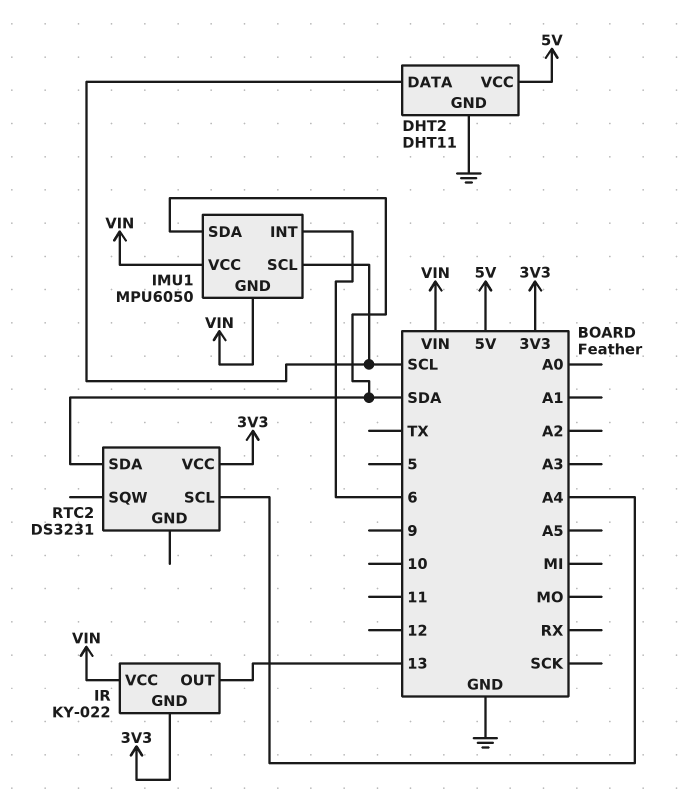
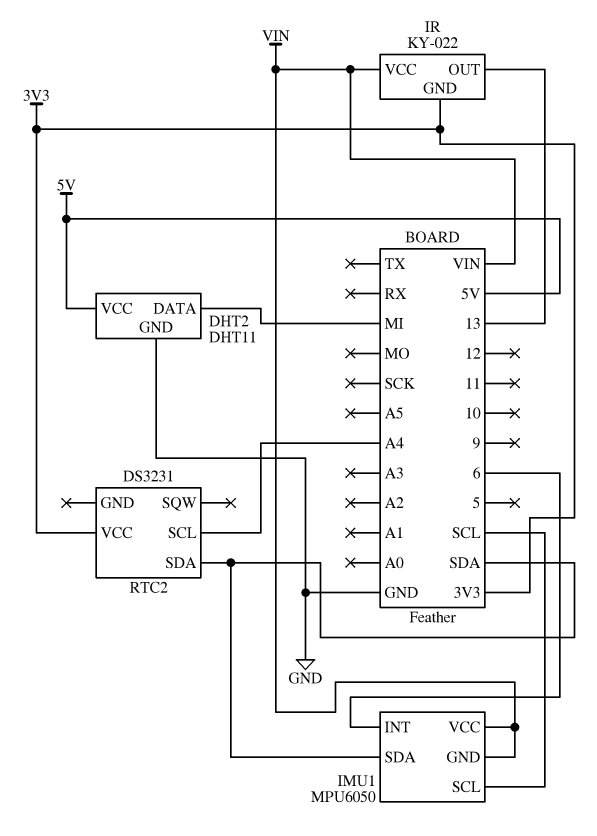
DHT2 pin DATA: SCL -> MI

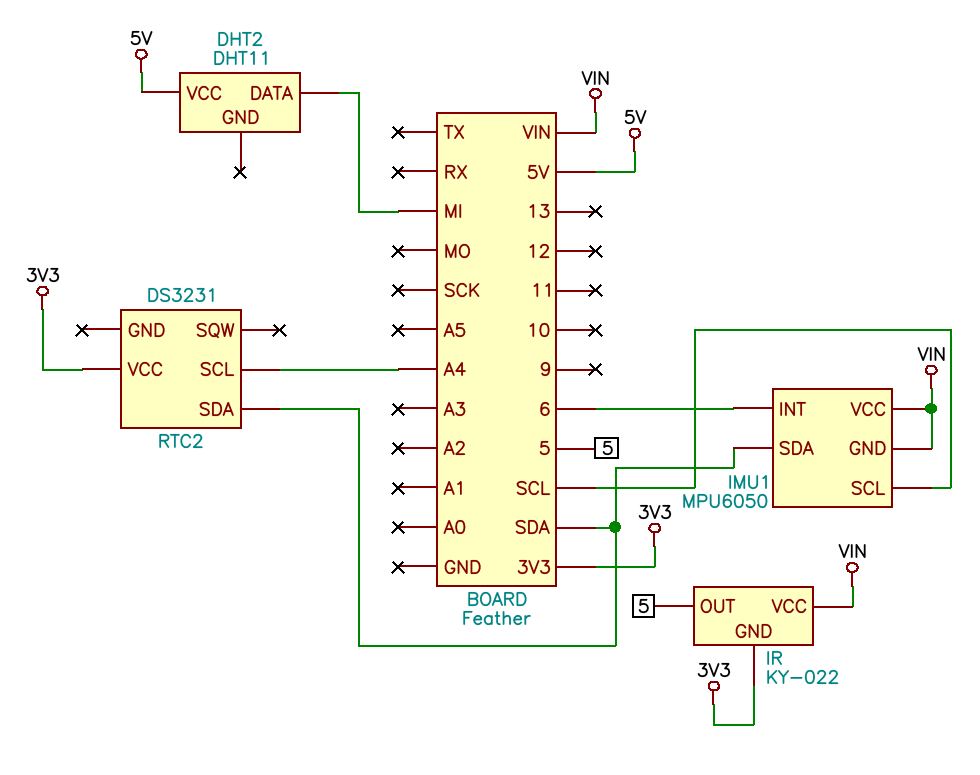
DHT2 pin GND: GND -> none
IR pin OUT: 13 -> 5

